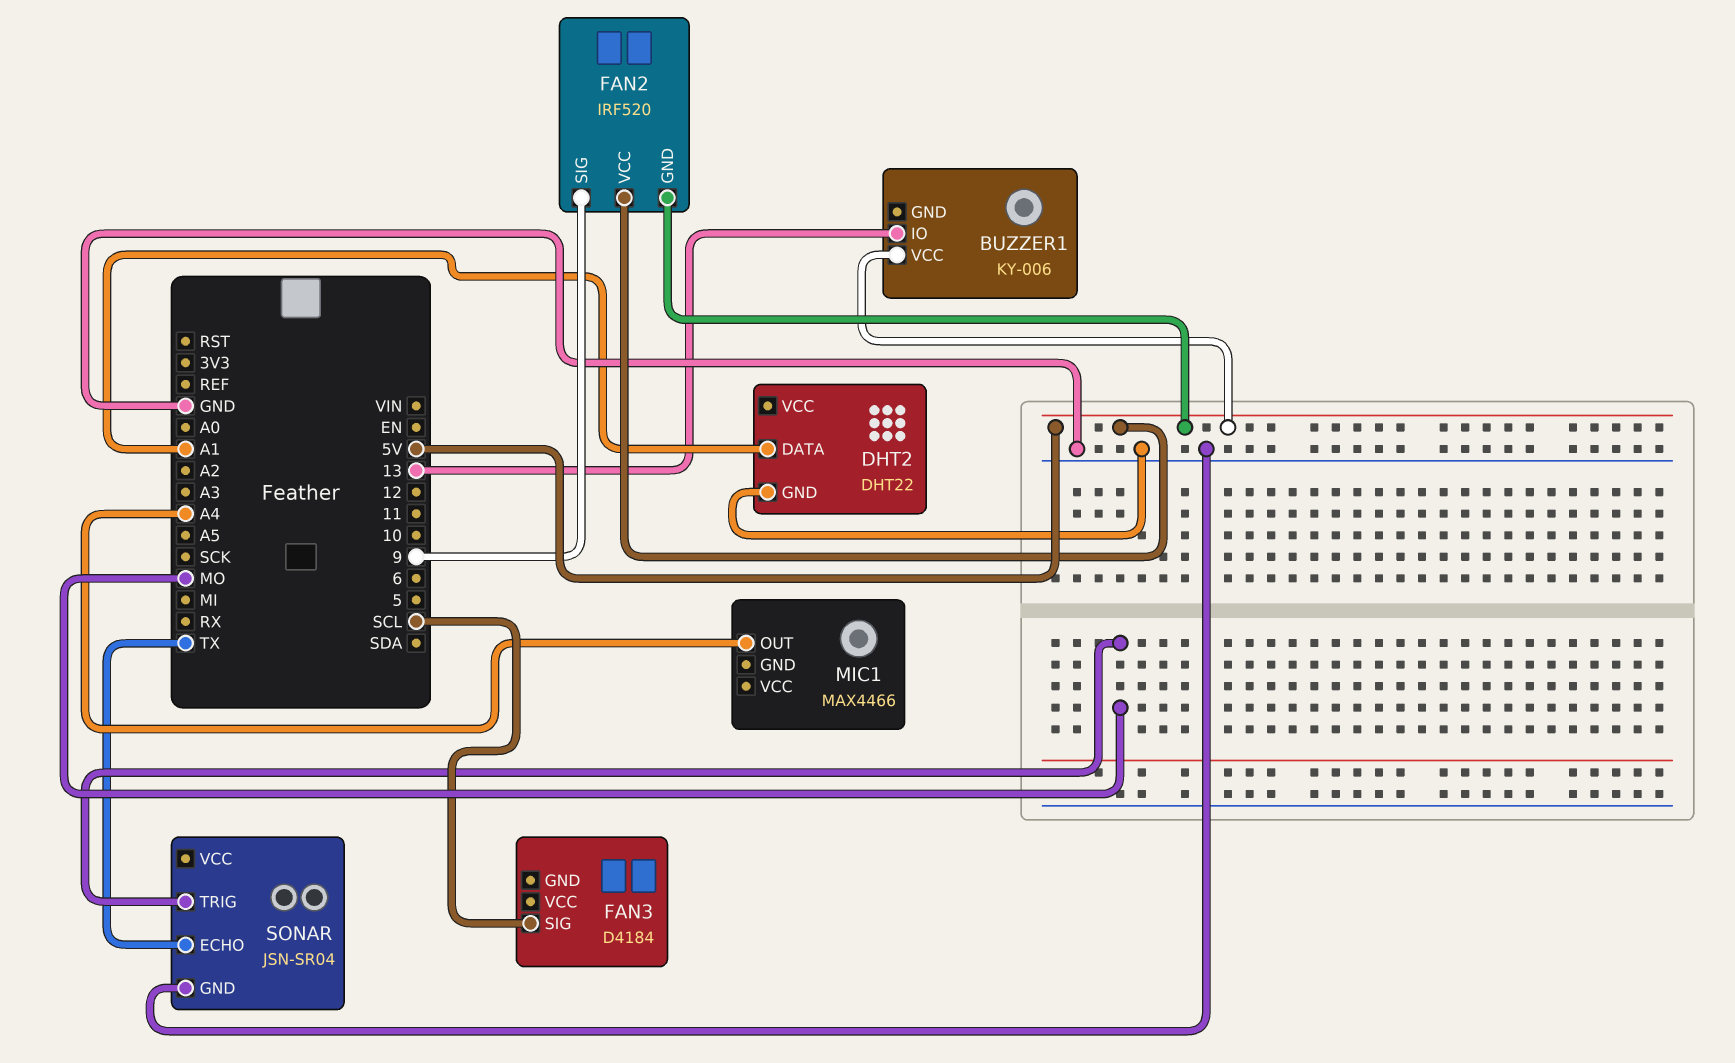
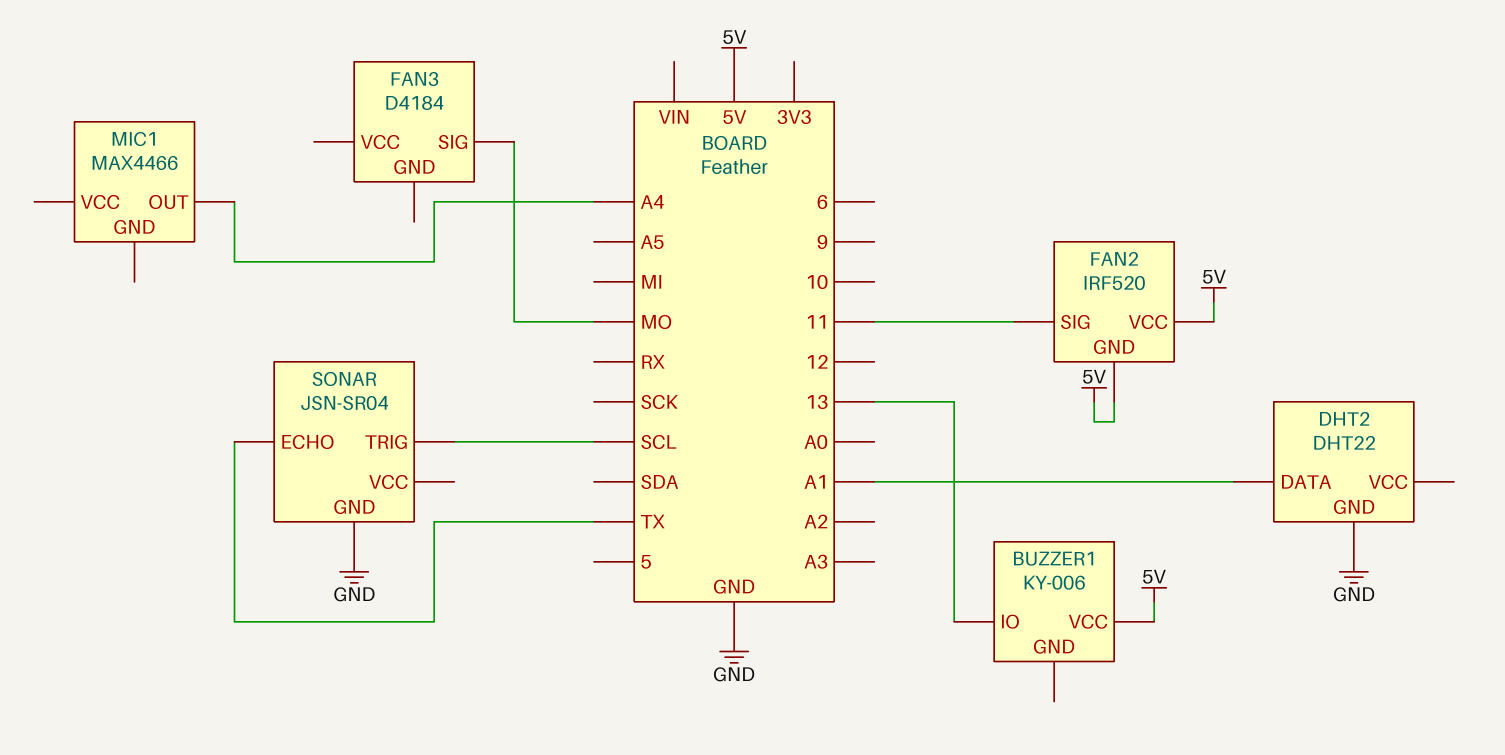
FAN2 pin SIG: 9 -> 11
FAN3 pin SIG: SCL -> MO
SONAR pin TRIG: MO -> SCL

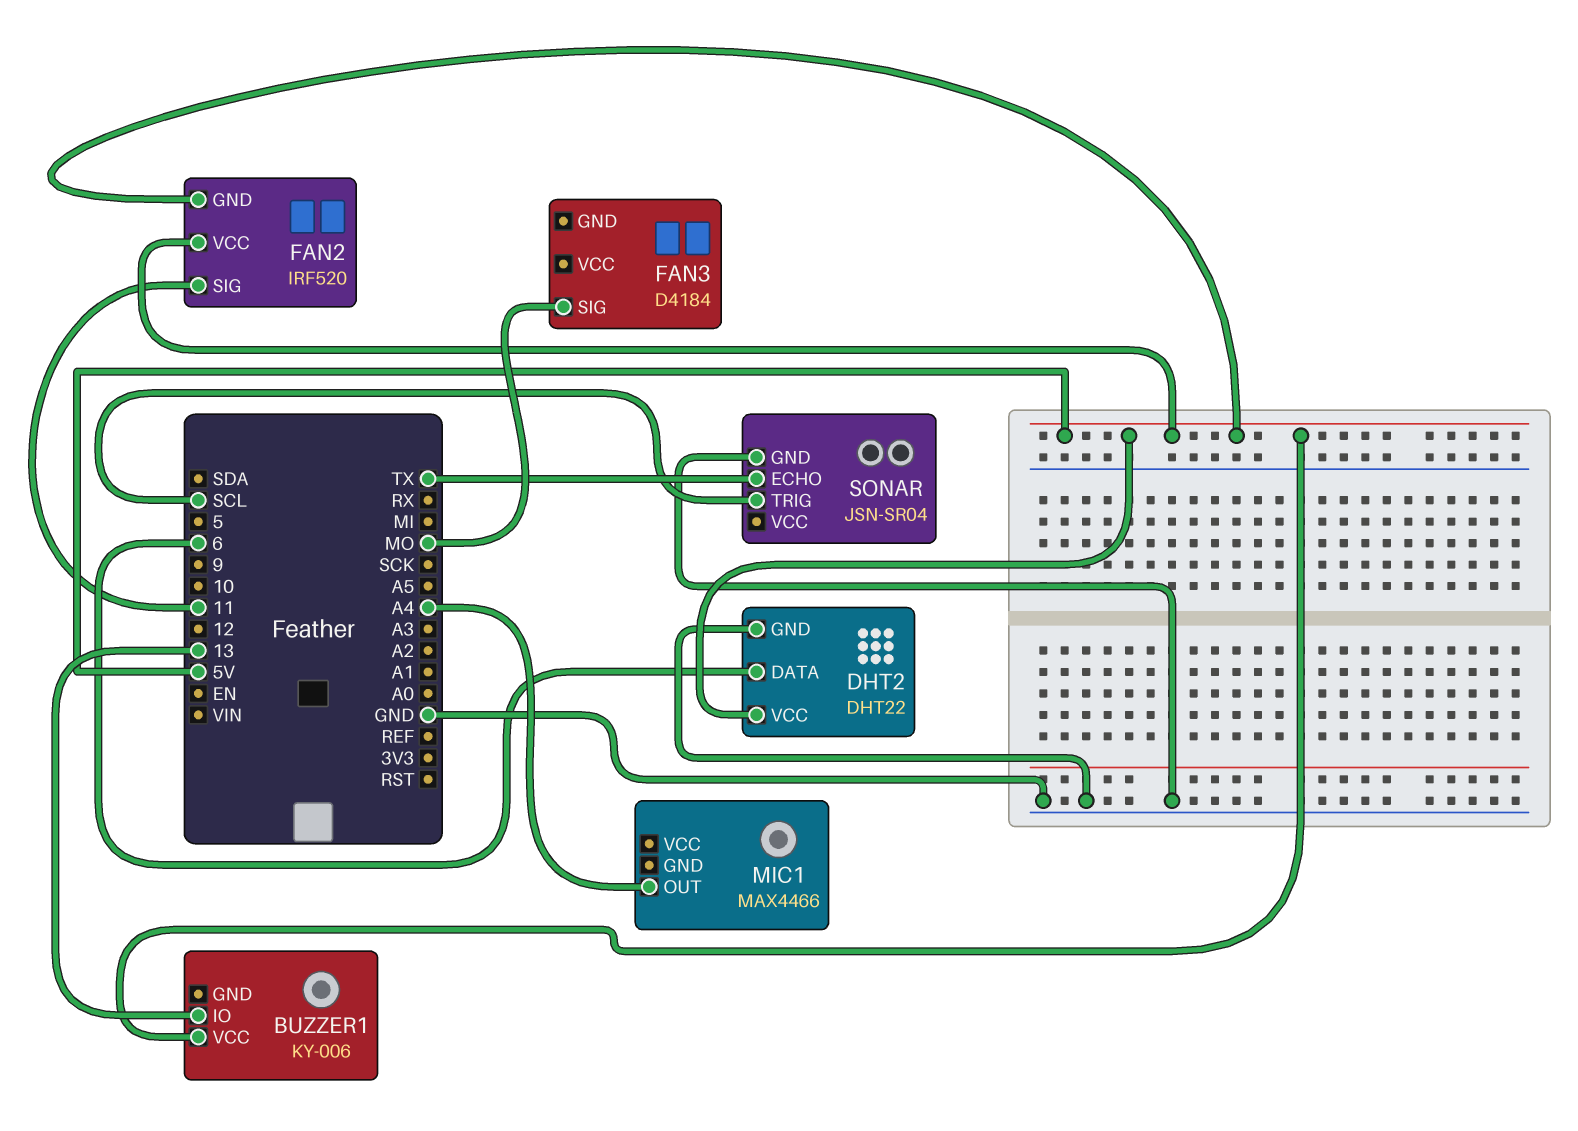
DHT2 pin DATA: A1 -> 6
DHT2 pin VCC: none -> 5V

